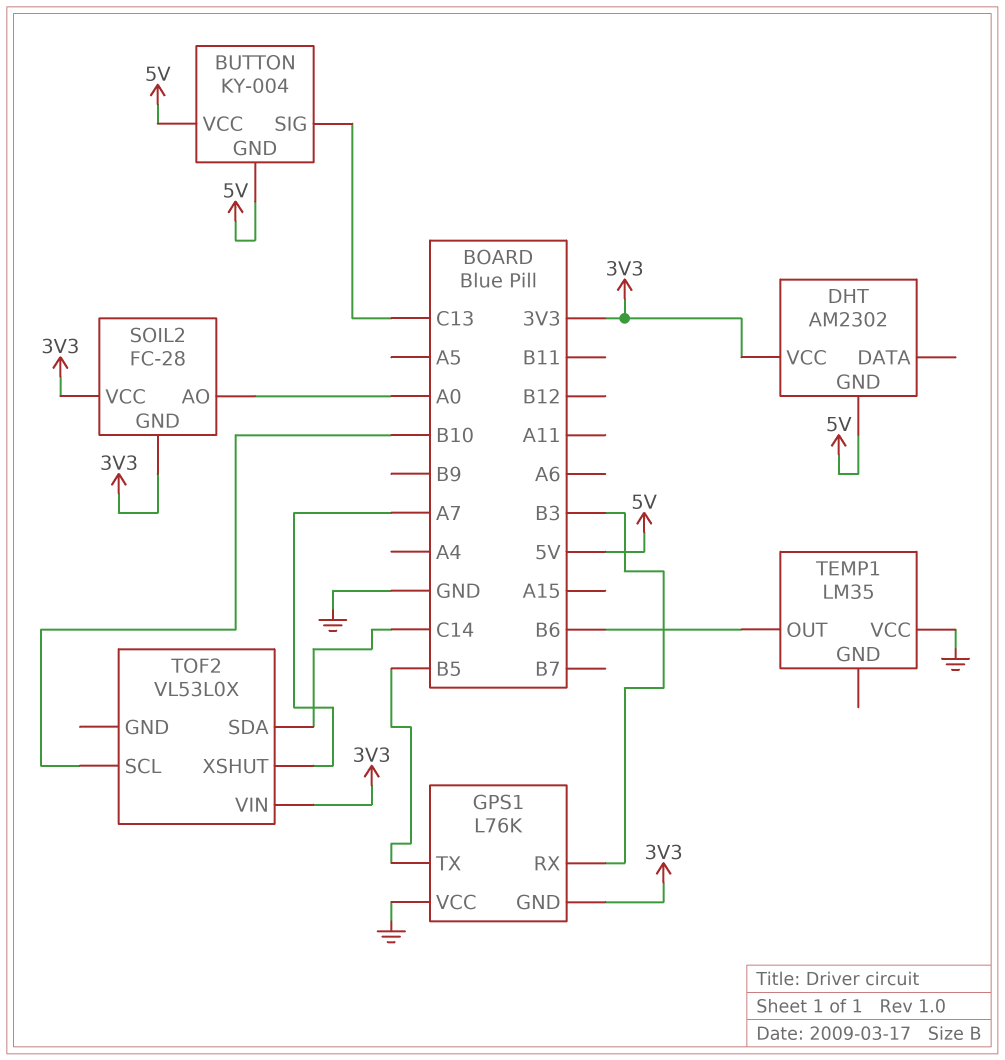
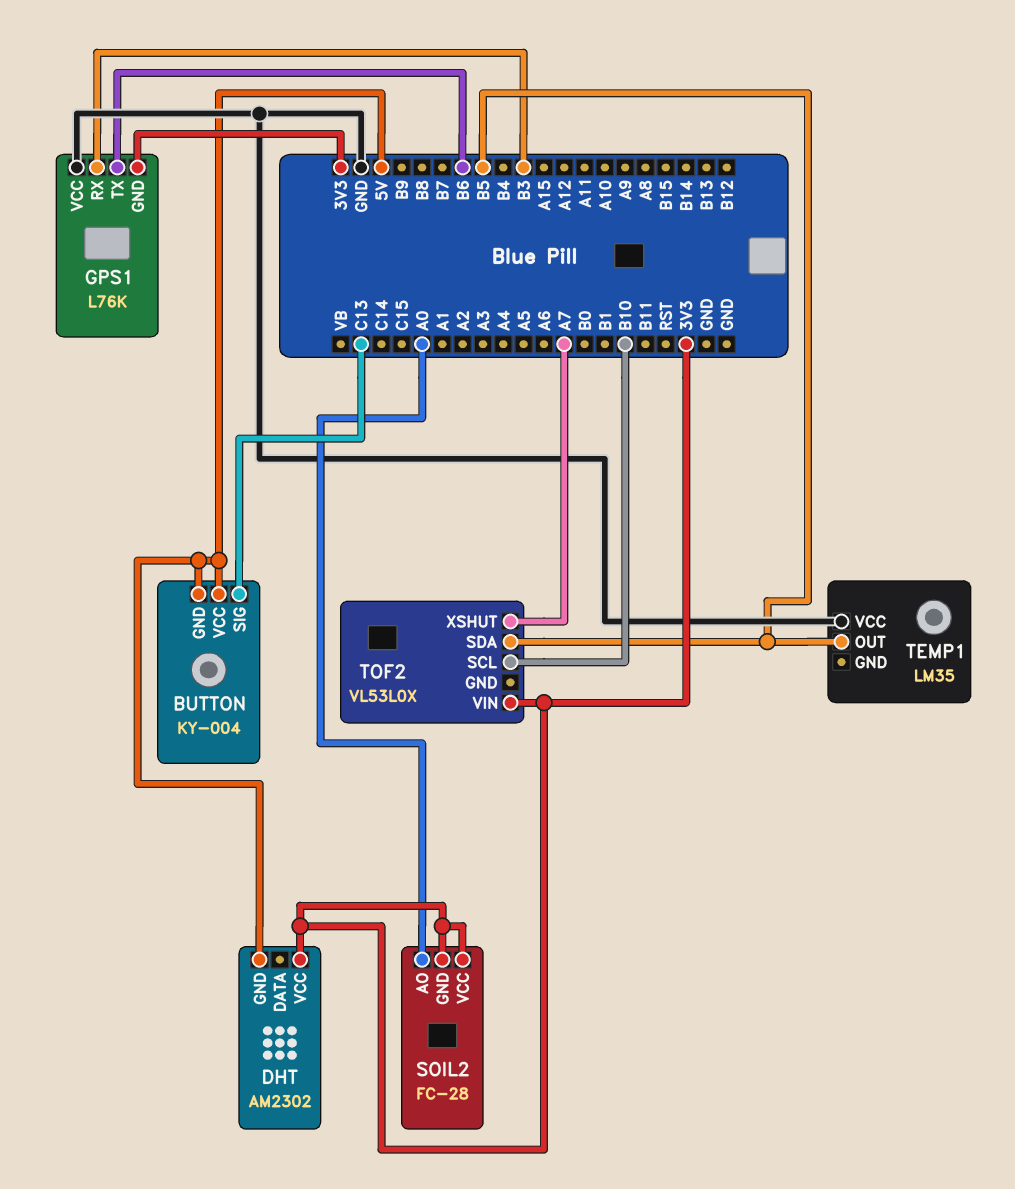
GPS1 pin TX: B5 -> B6
TEMP1 pin OUT: B6 -> B5
TOF2 pin SDA: C14 -> B5

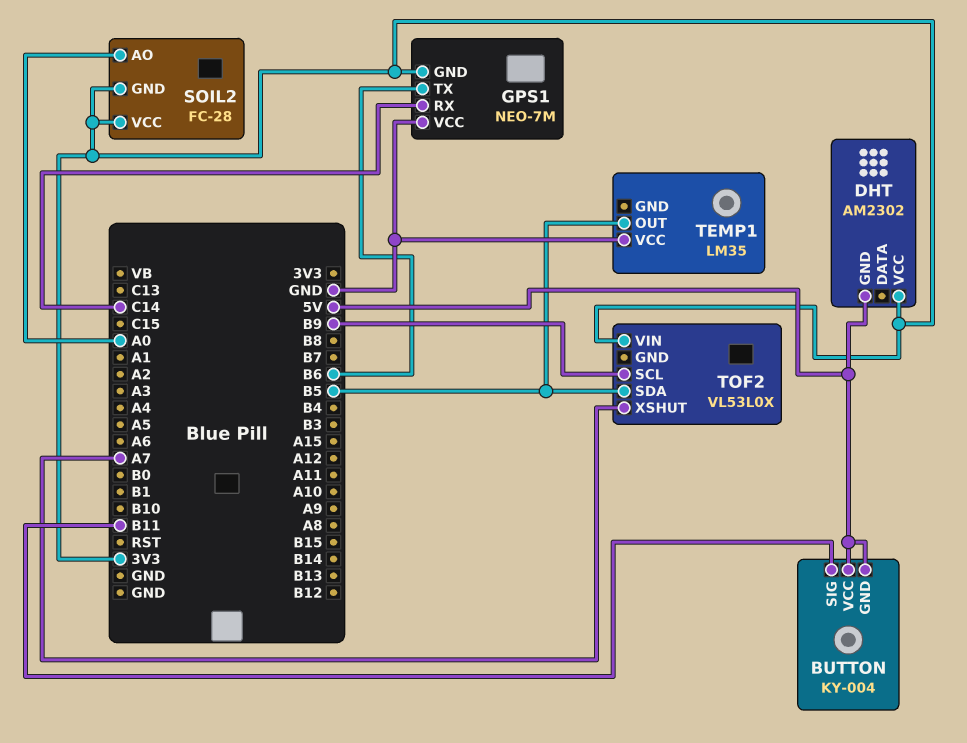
BUTTON pin SIG: C13 -> B11
GPS1: L76K -> NEO-7M
GPS1 pin RX: B3 -> C14
TOF2 pin SCL: B10 -> B9

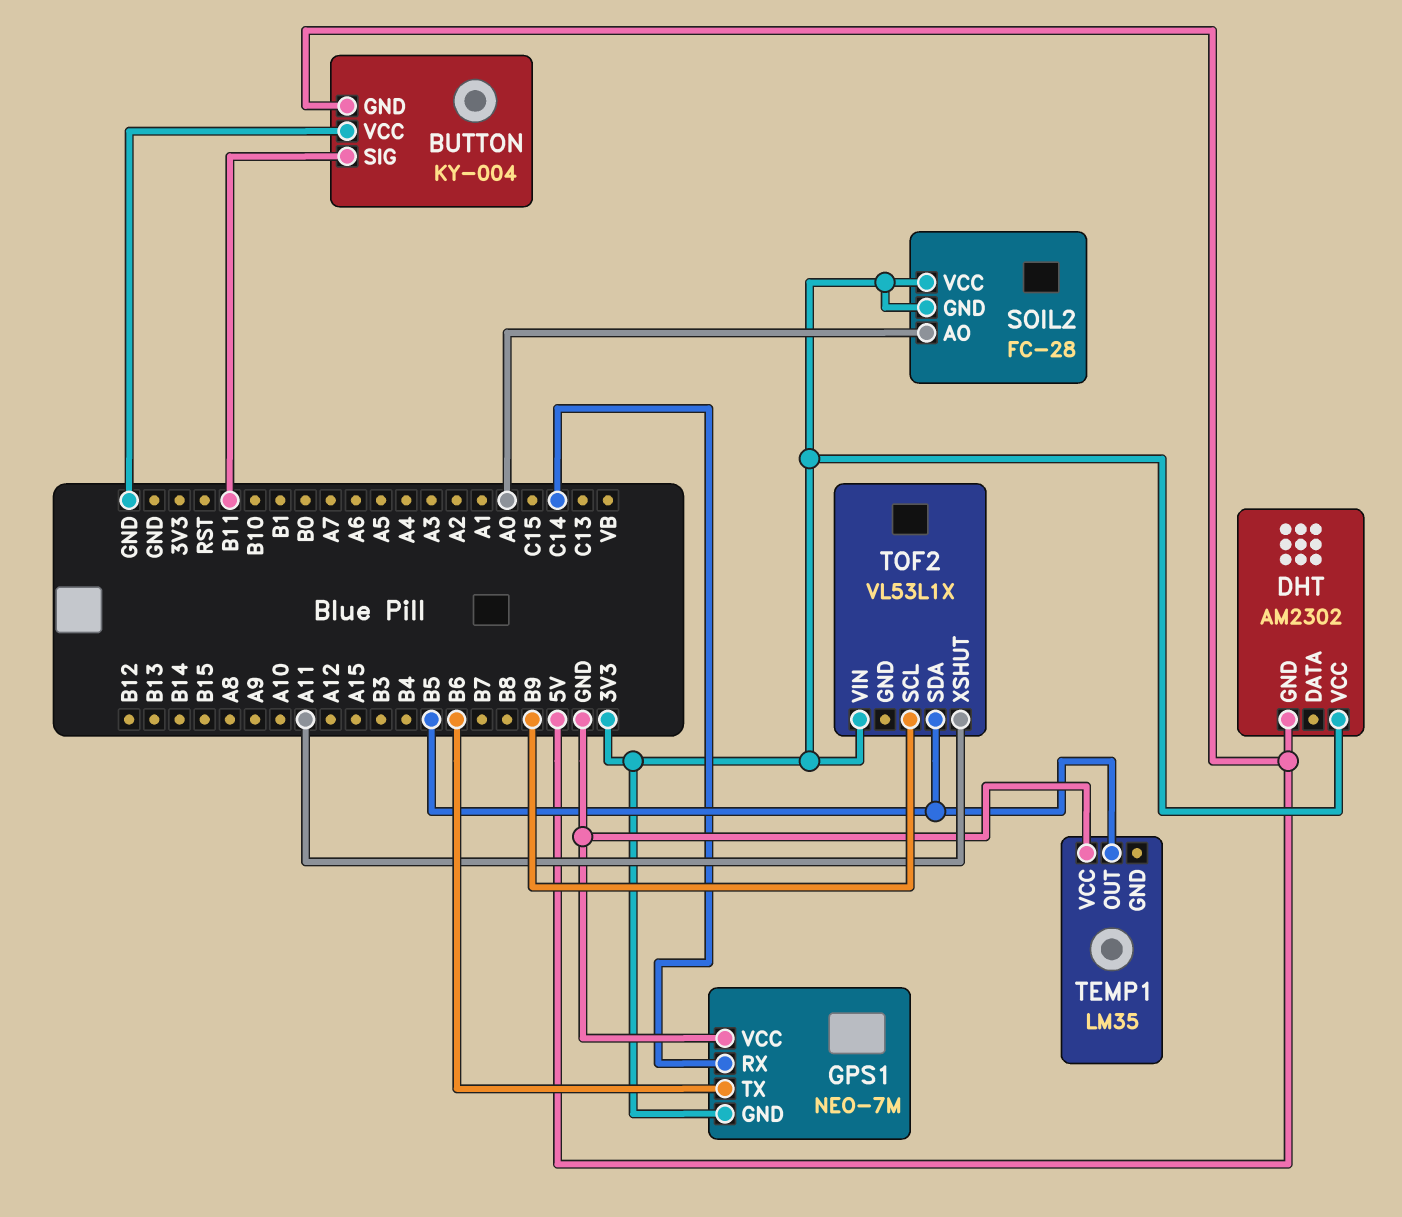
BUTTON pin VCC: 5V -> GND
TOF2: VL53L0X -> VL53L1X
TOF2 pin XSHUT: A7 -> A11

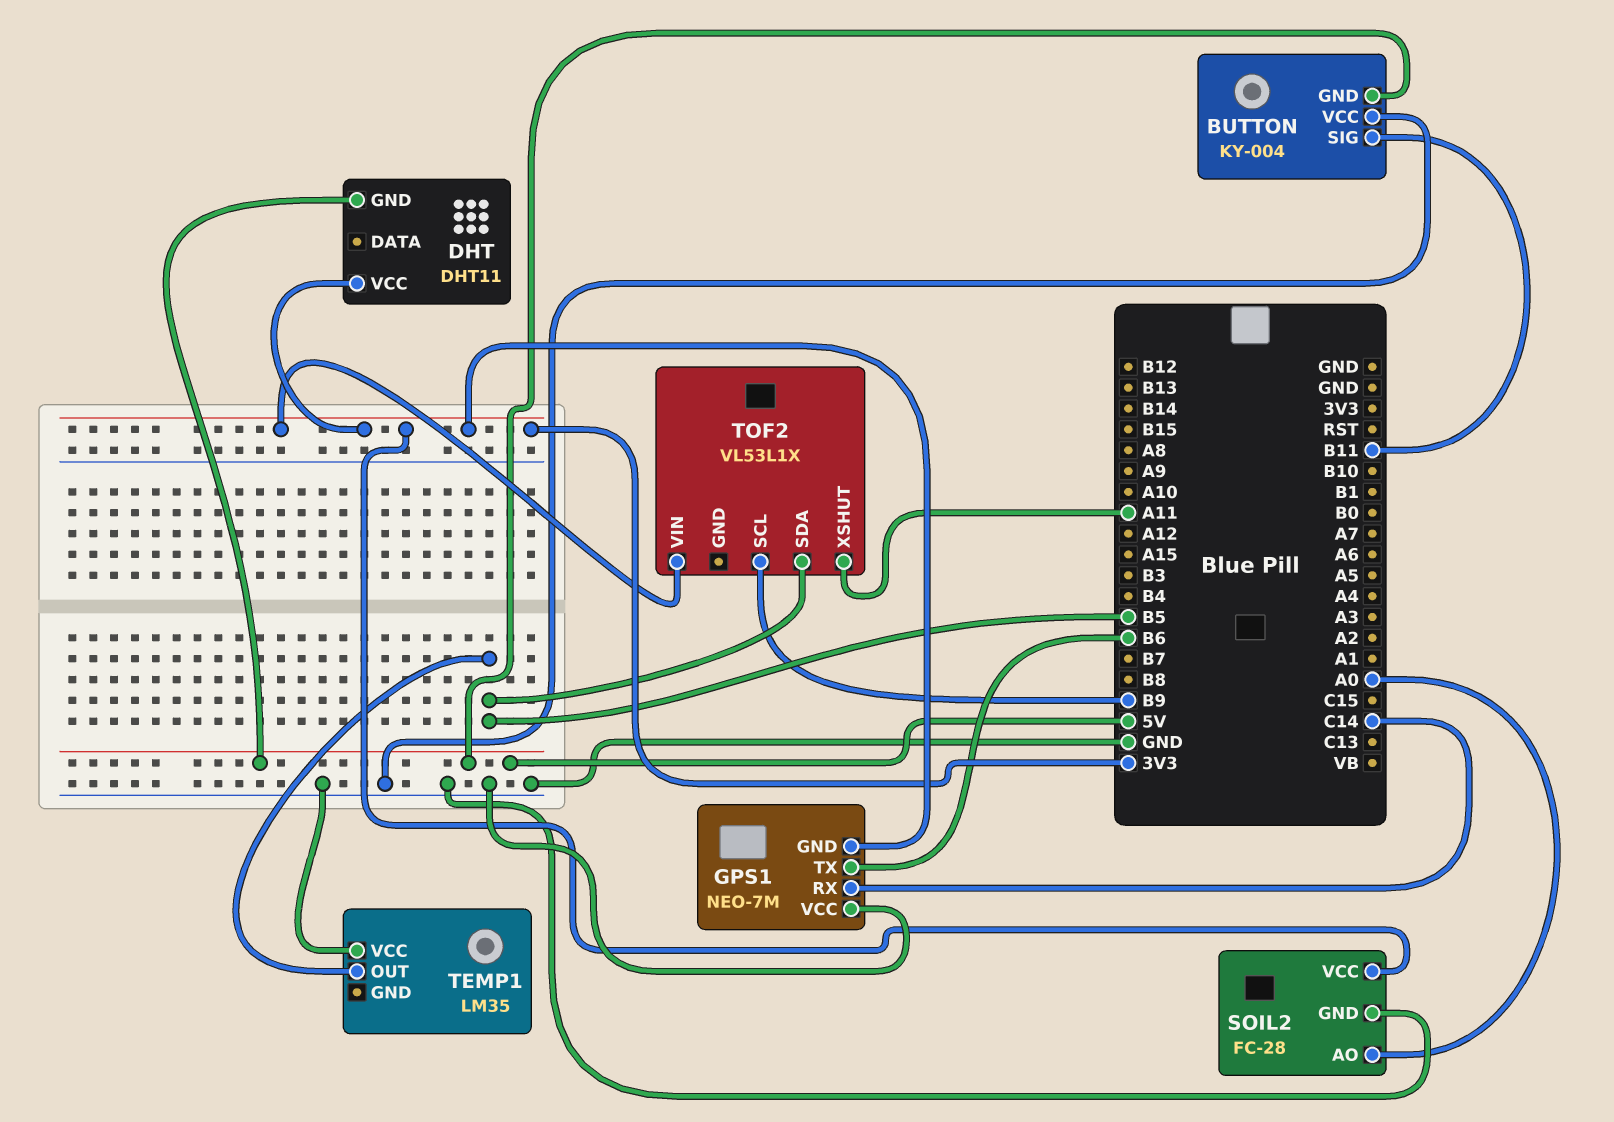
DHT: AM2302 -> DHT11
SOIL2 pin GND: 3V3 -> GND

